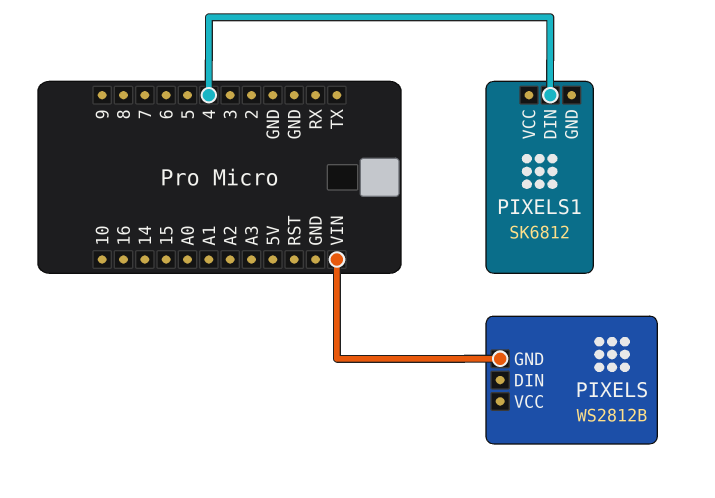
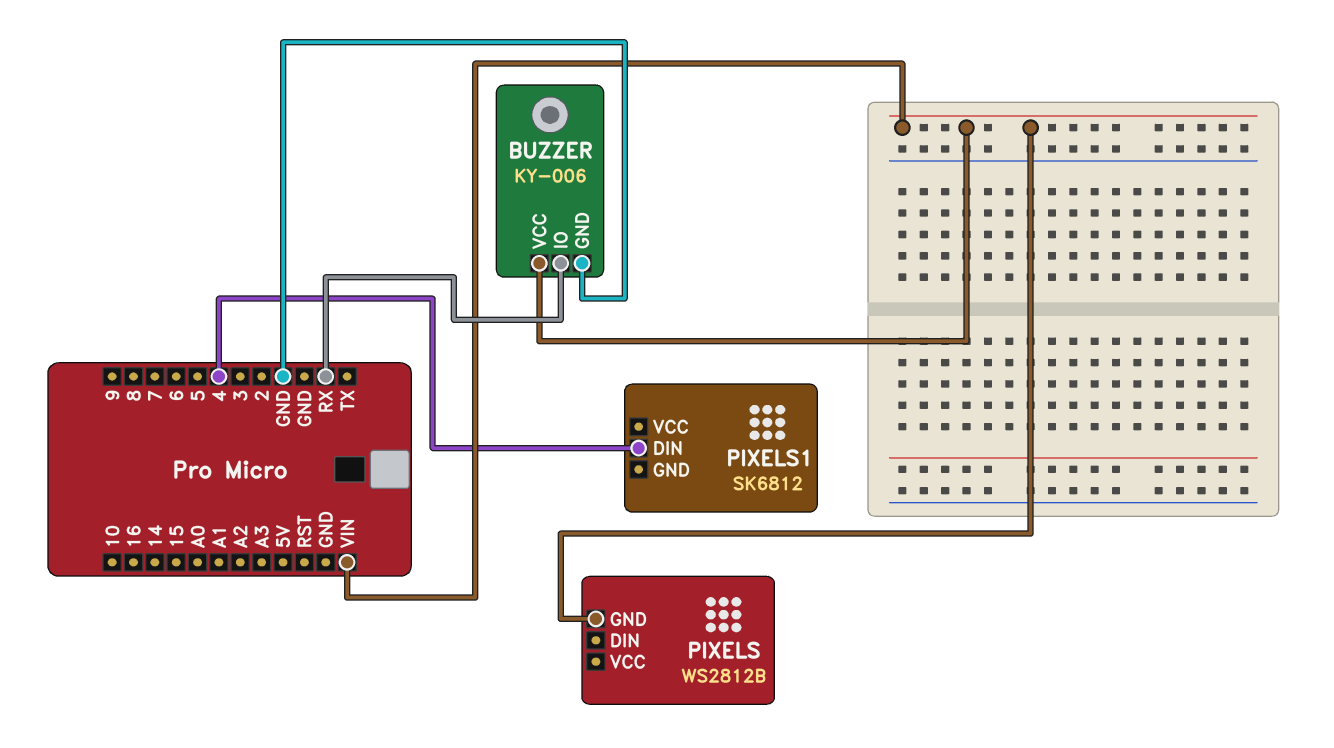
BUZZER: none -> KY-006
BUZZER pin GND: none -> GND
BUZZER pin IO: none -> RX
BUZZER pin VCC: none -> VIN

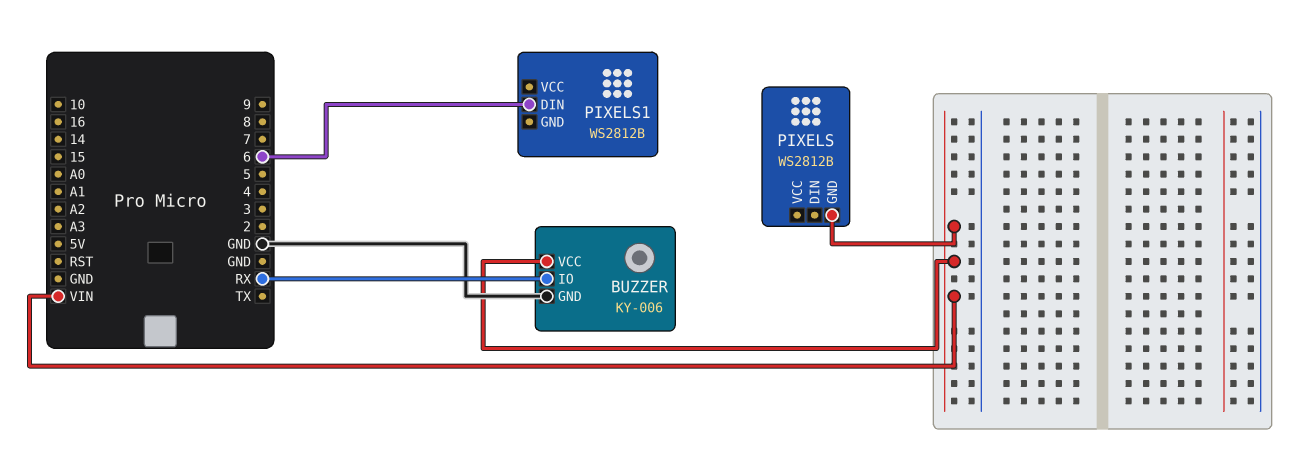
PIXELS1: SK6812 -> WS2812B
PIXELS1 pin DIN: 4 -> 6

